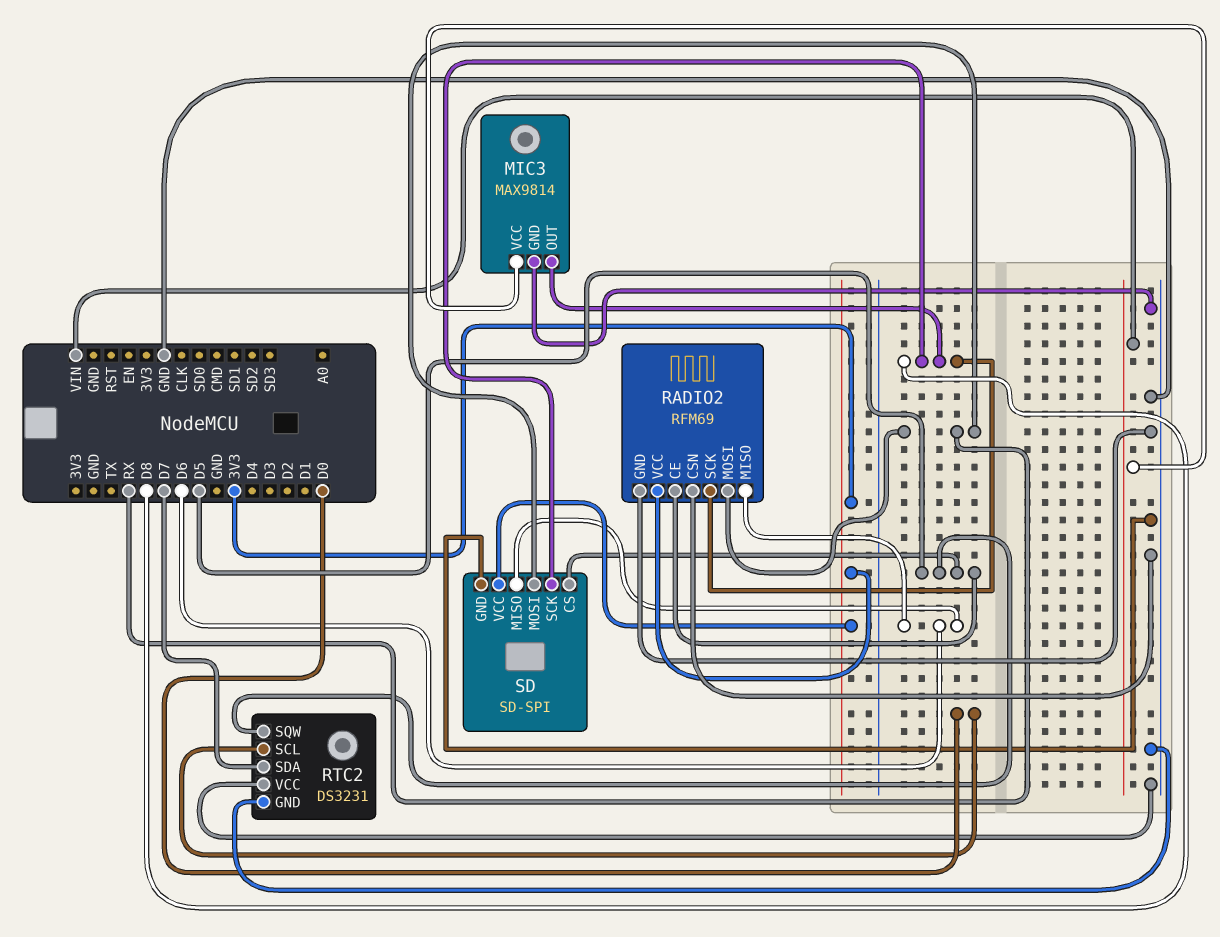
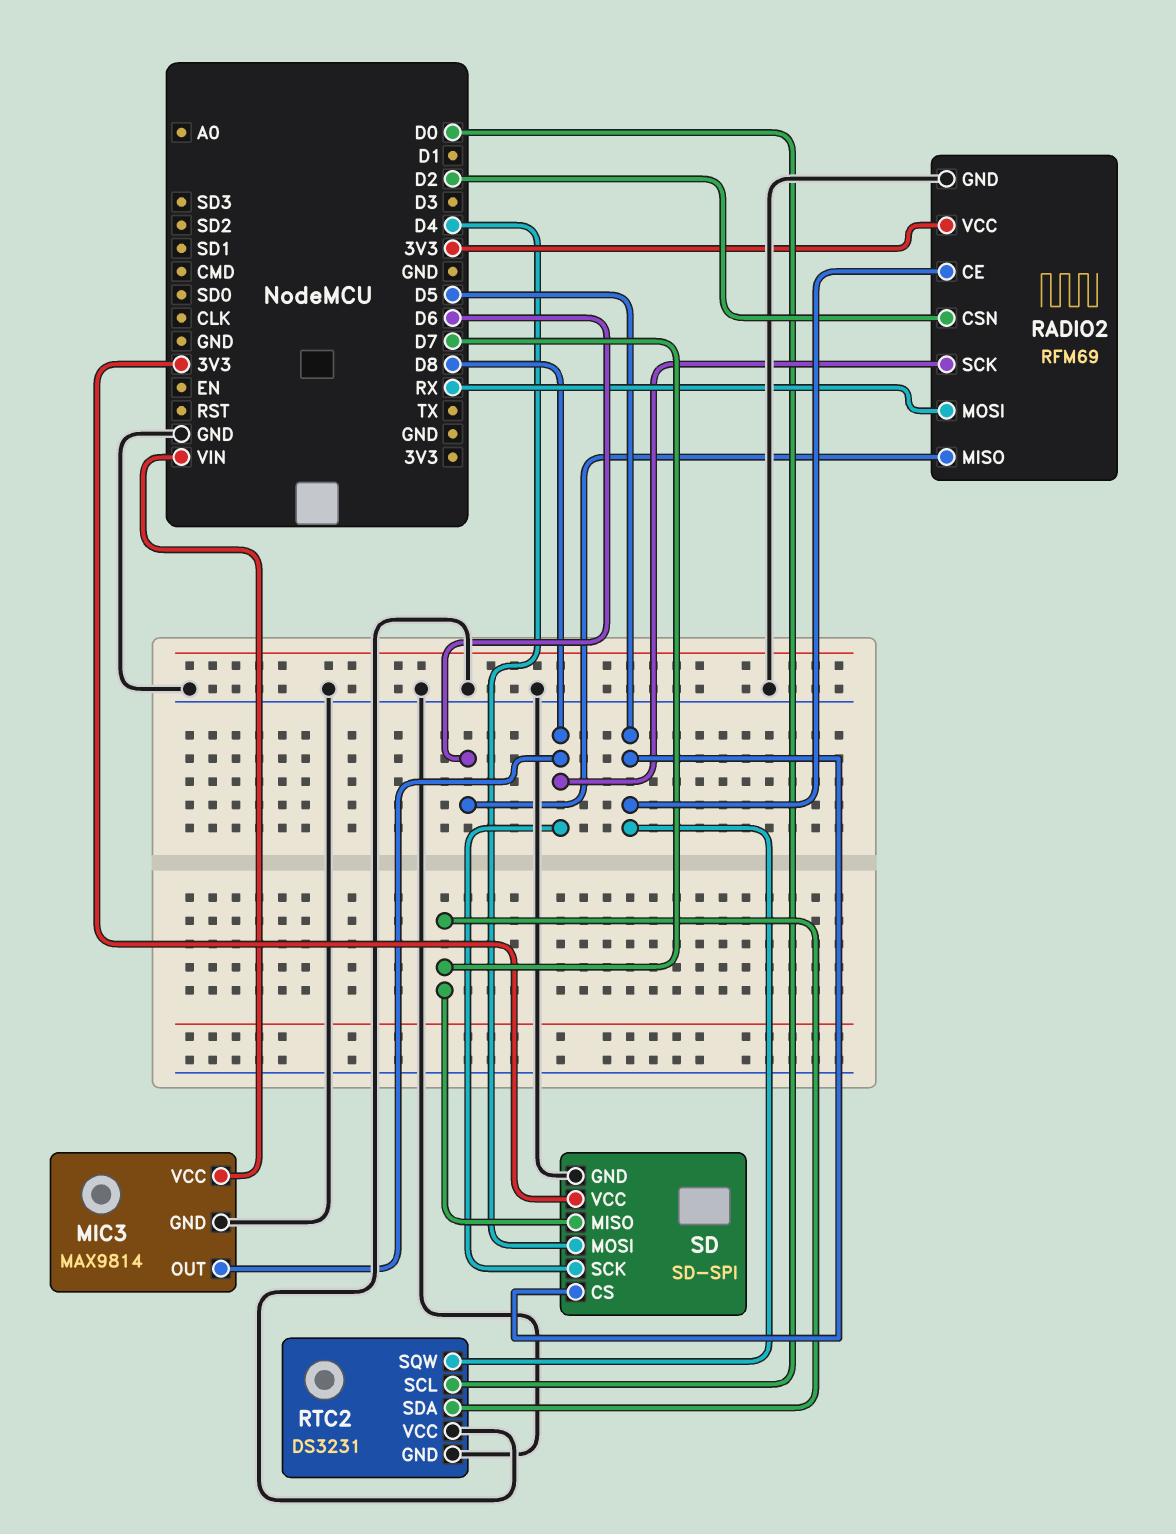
RADIO2 pin CSN: GND -> D2
SD pin MISO: D6 -> D7
SD pin MOSI: RX -> D4

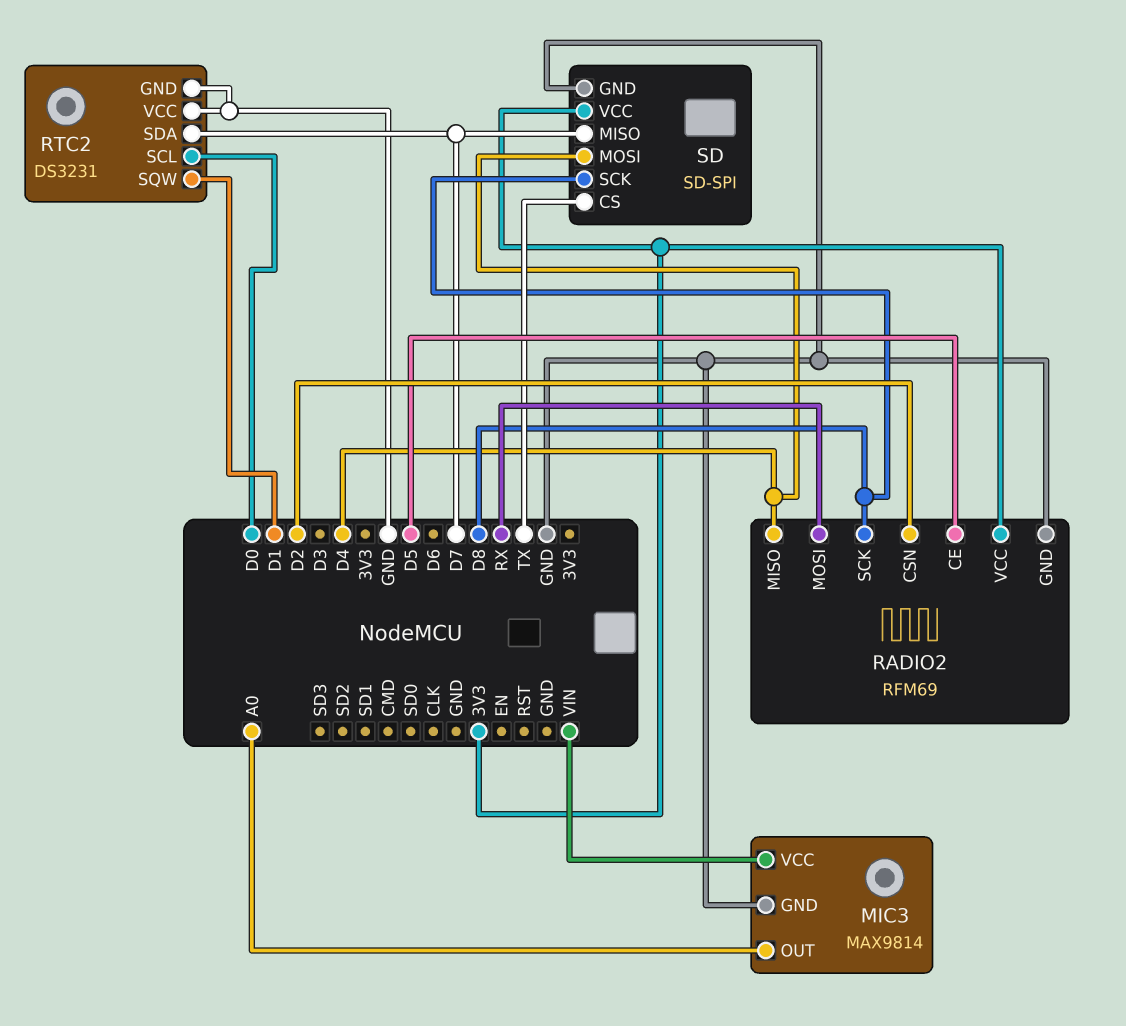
MIC3 pin OUT: D8 -> A0
RADIO2 pin MISO: D6 -> D4
RTC2 pin SQW: D5 -> D1
SD pin CS: D5 -> TX

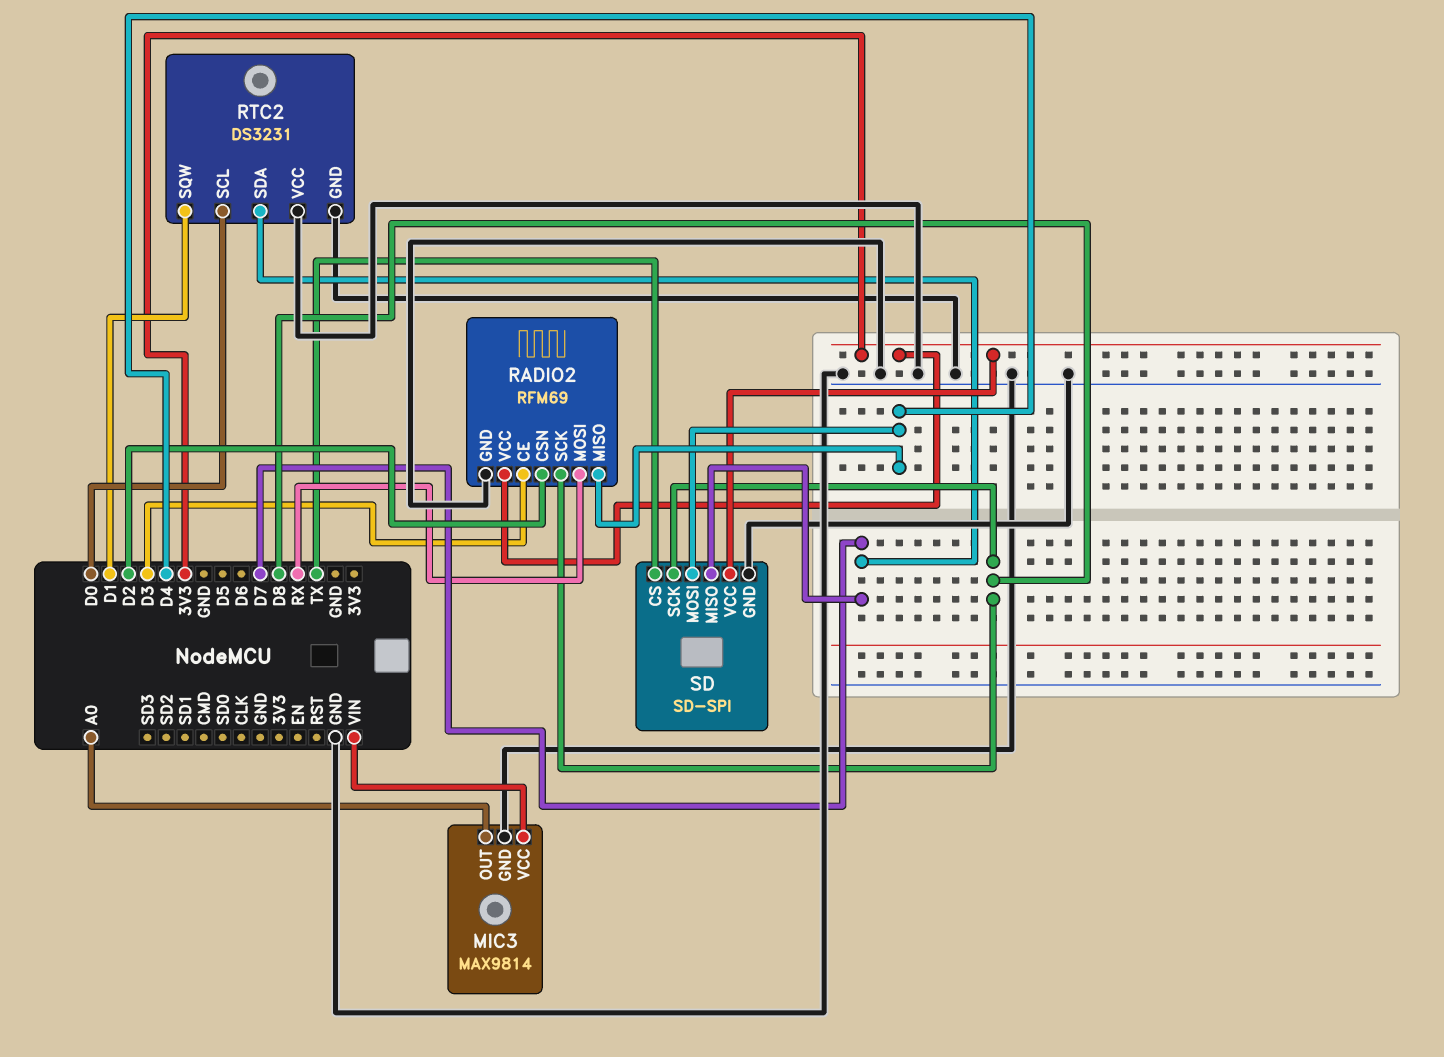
RADIO2 pin CE: D5 -> D3

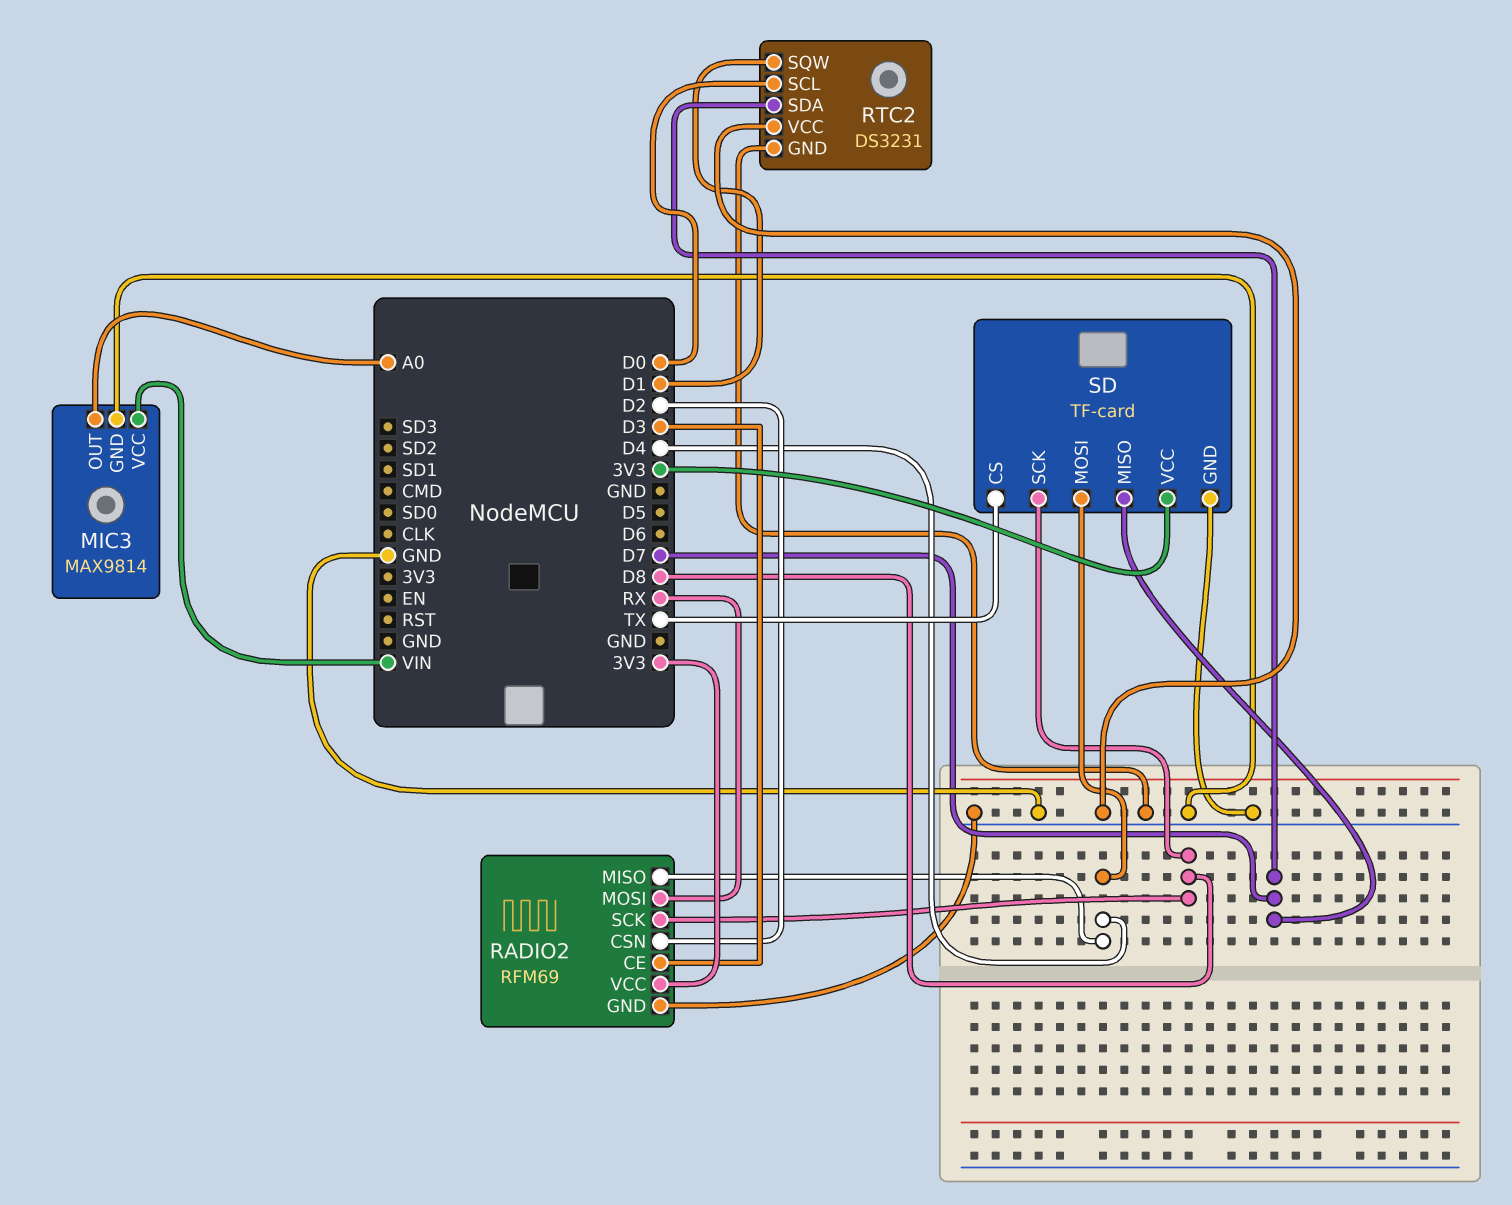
SD: SD-SPI -> TF-card

